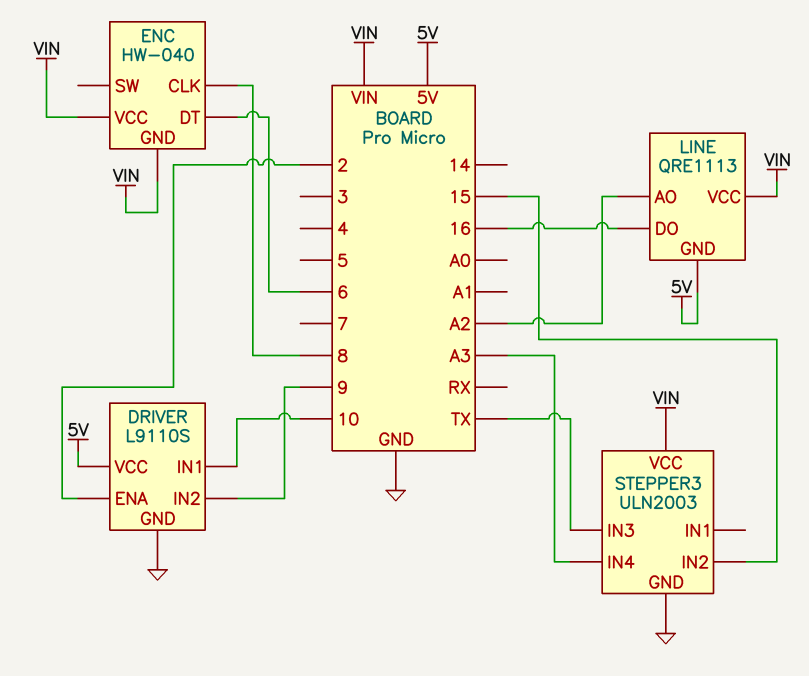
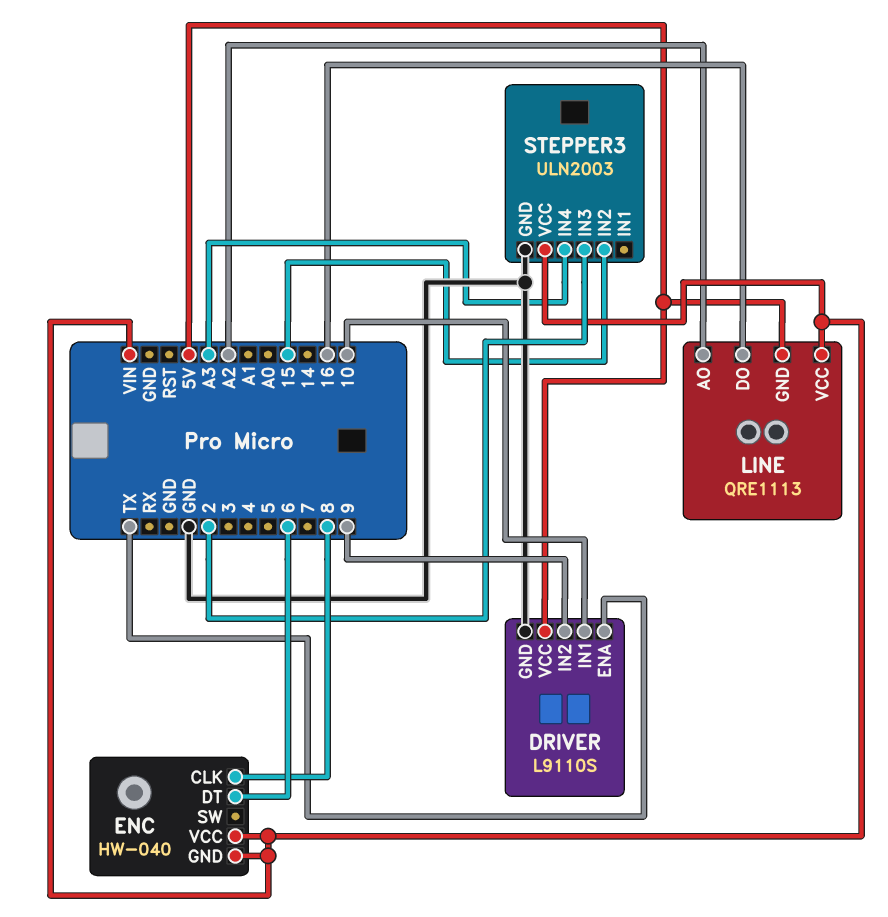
DRIVER pin ENA: 2 -> TX
STEPPER3 pin IN3: TX -> 2

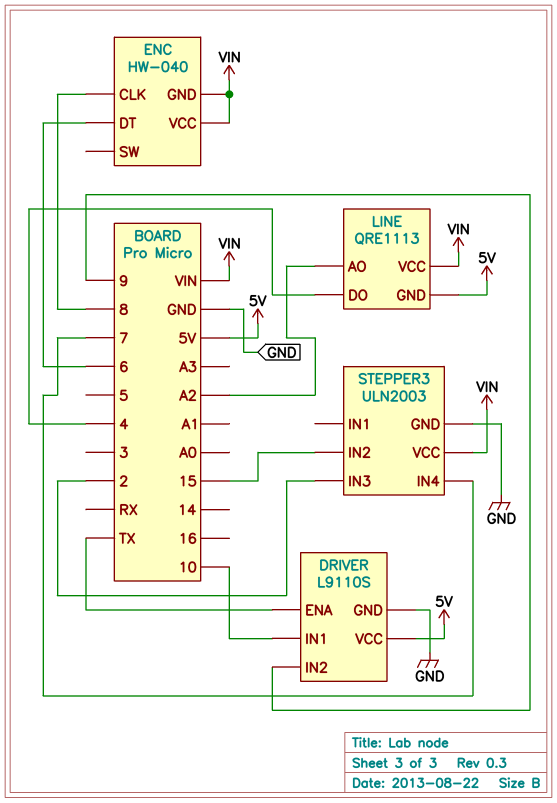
LINE pin DO: 16 -> 4
STEPPER3 pin IN4: A3 -> 7

